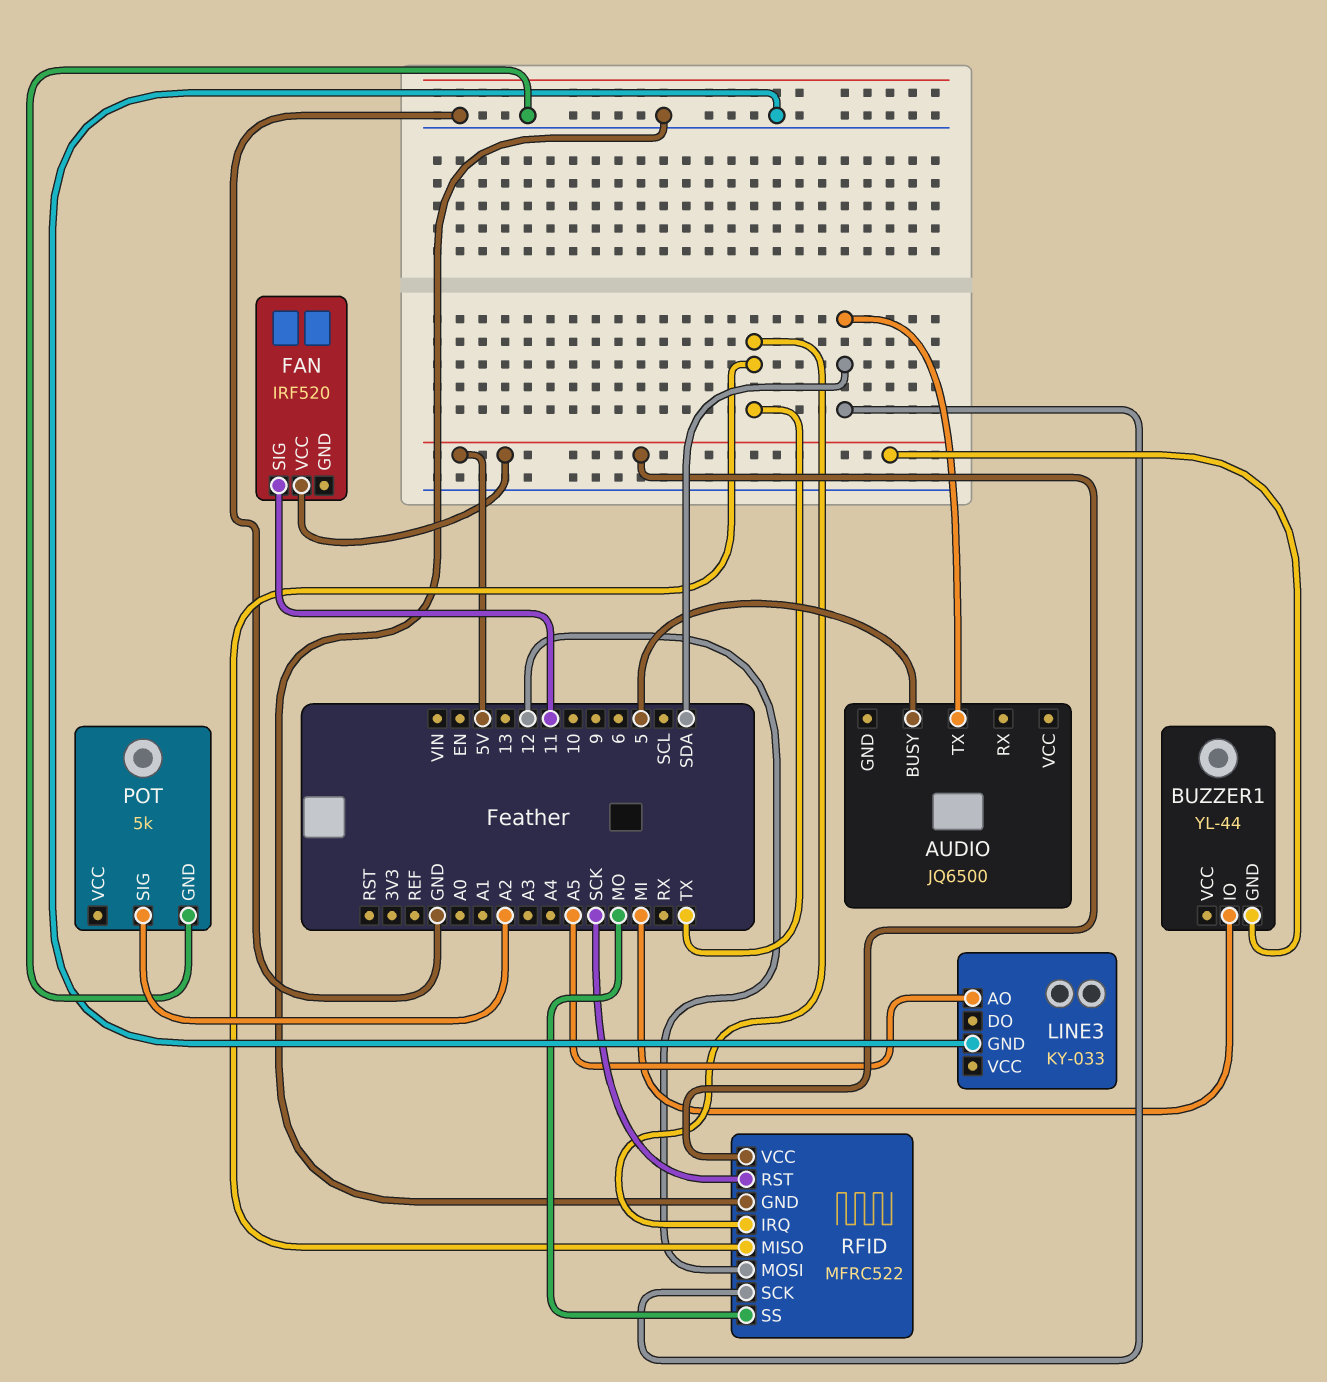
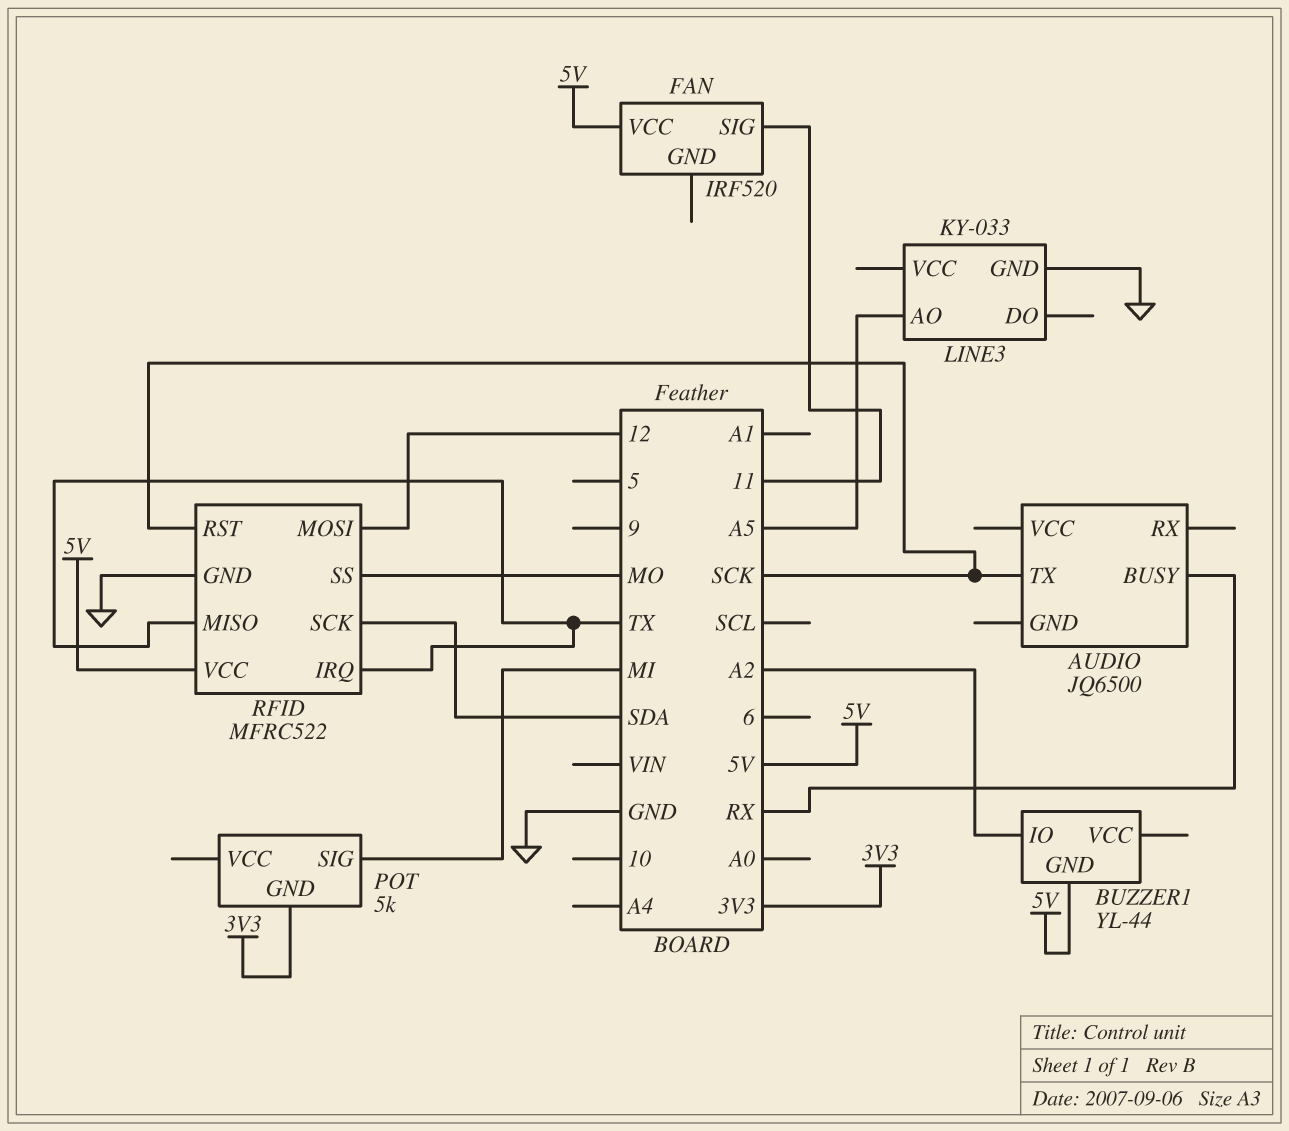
AUDIO pin BUSY: 5 -> RX
AUDIO pin TX: SDA -> SCK
BUZZER1 pin IO: MI -> A2
POT pin GND: GND -> 3V3
POT pin SIG: A2 -> MI

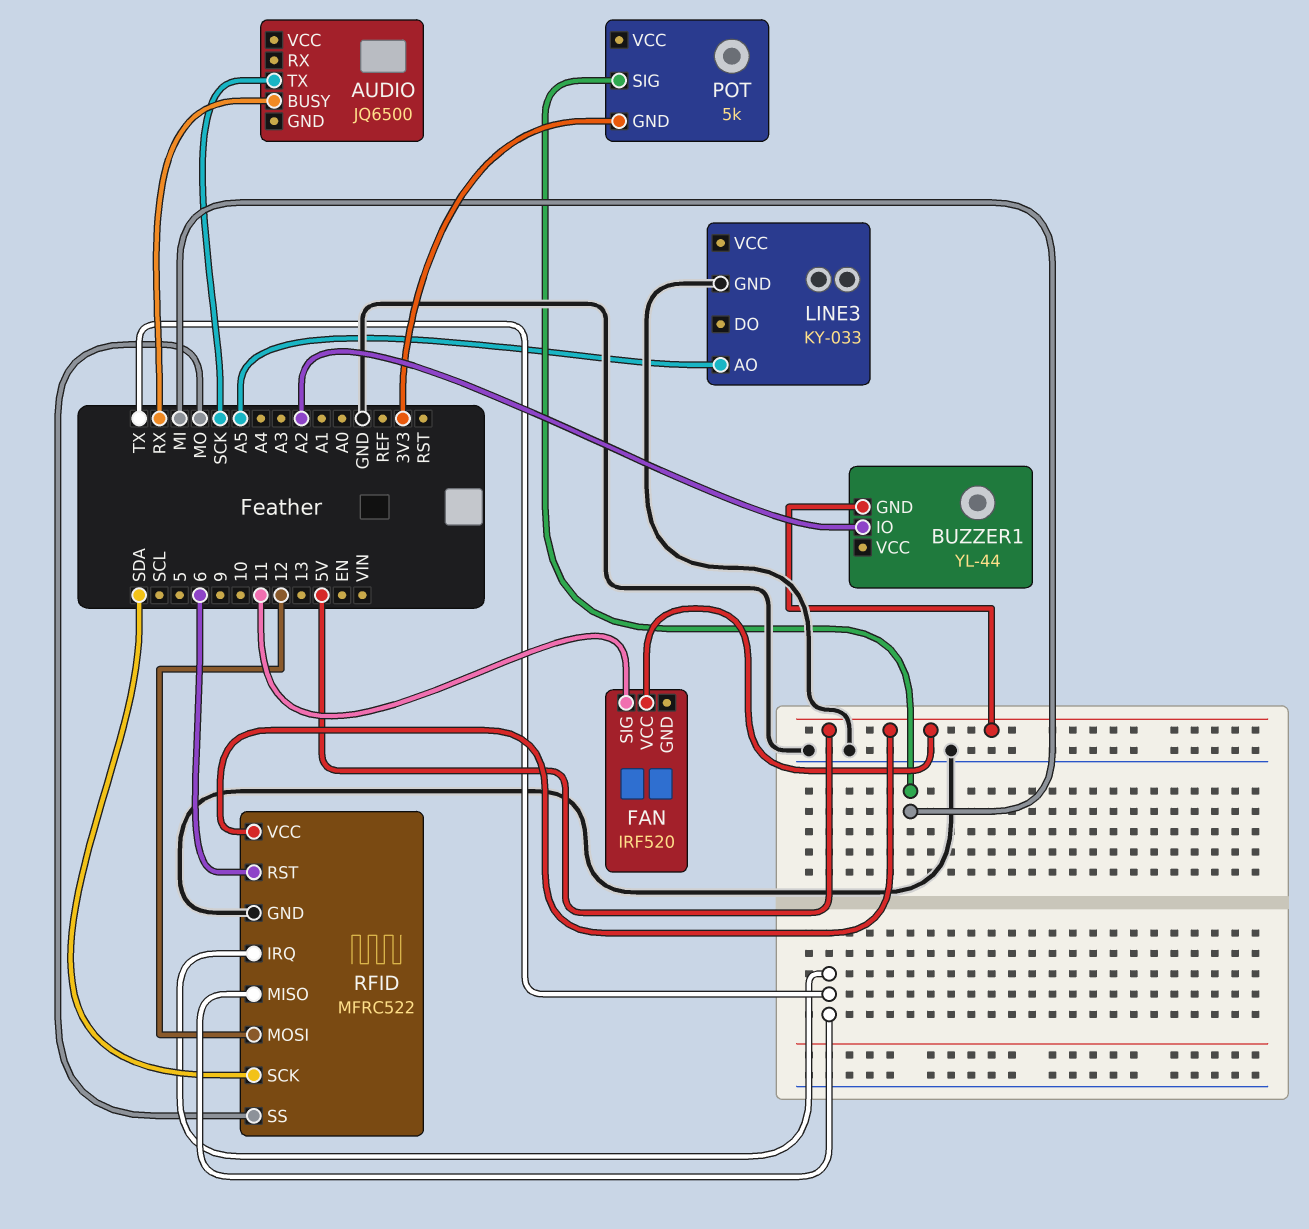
RFID pin RST: SCK -> 6

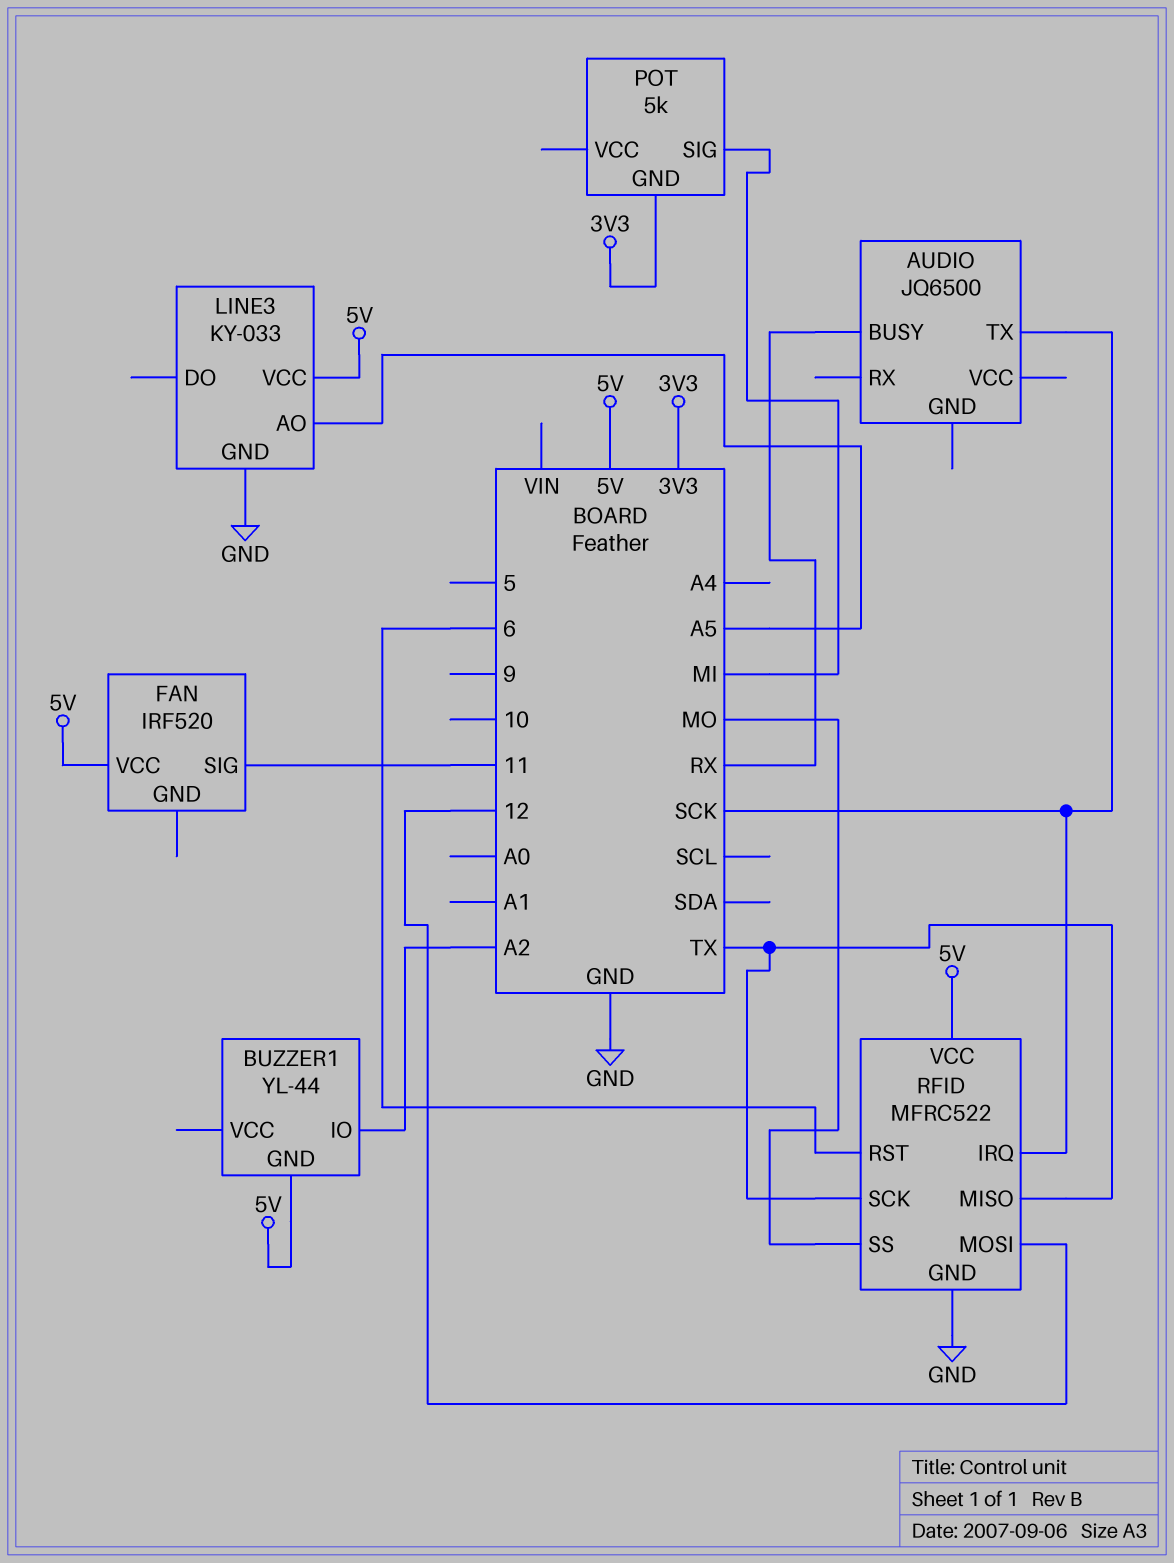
LINE3 pin VCC: none -> 5V
RFID pin IRQ: TX -> SCK
RFID pin SCK: SDA -> TX

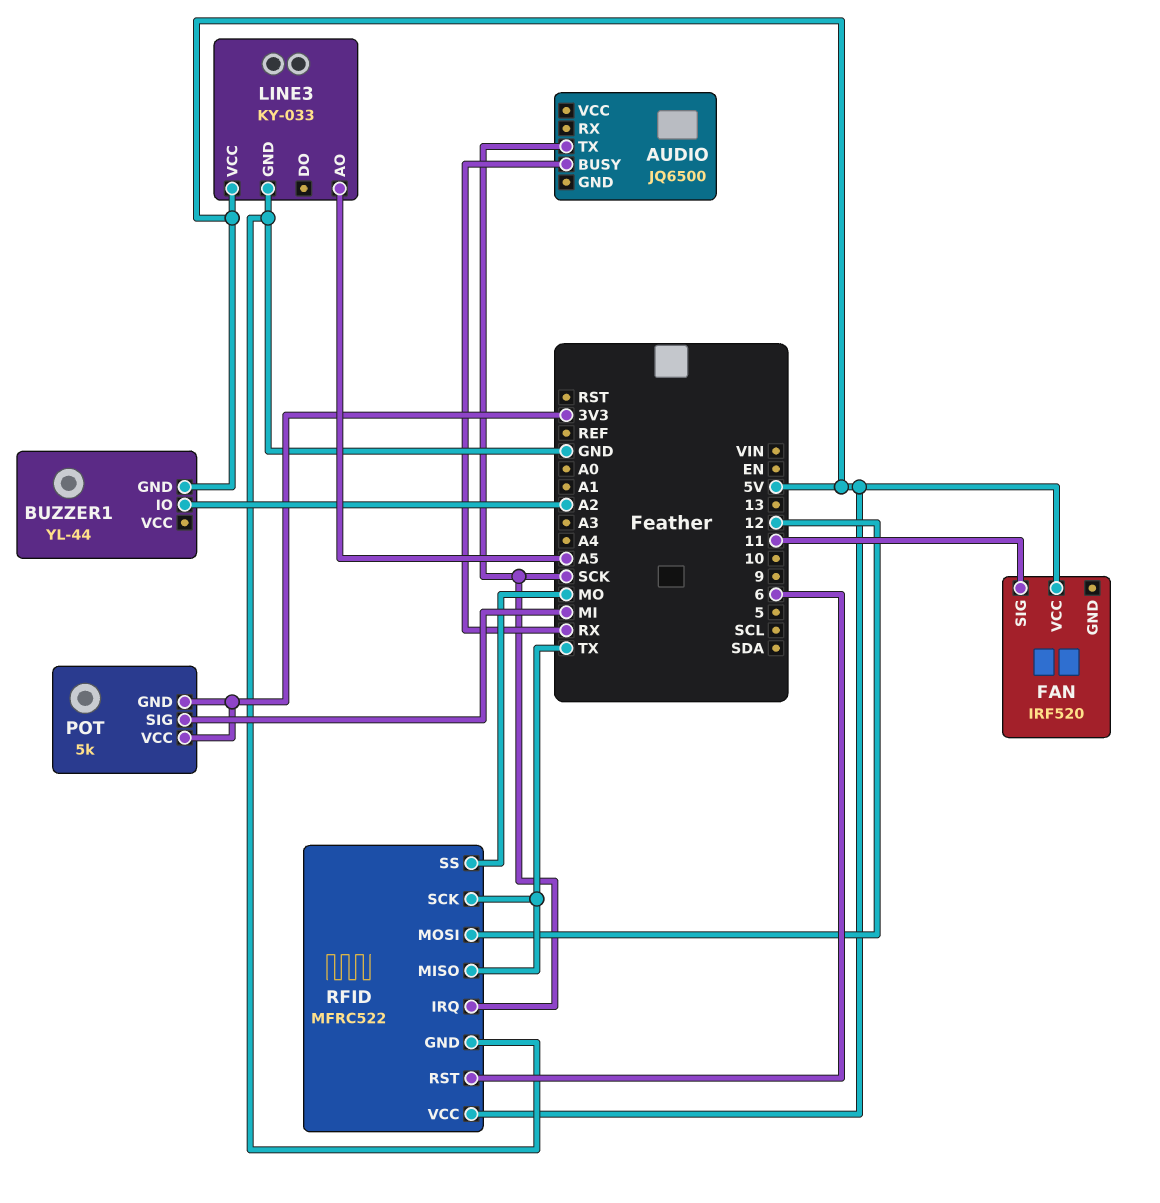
POT pin VCC: none -> 3V3

